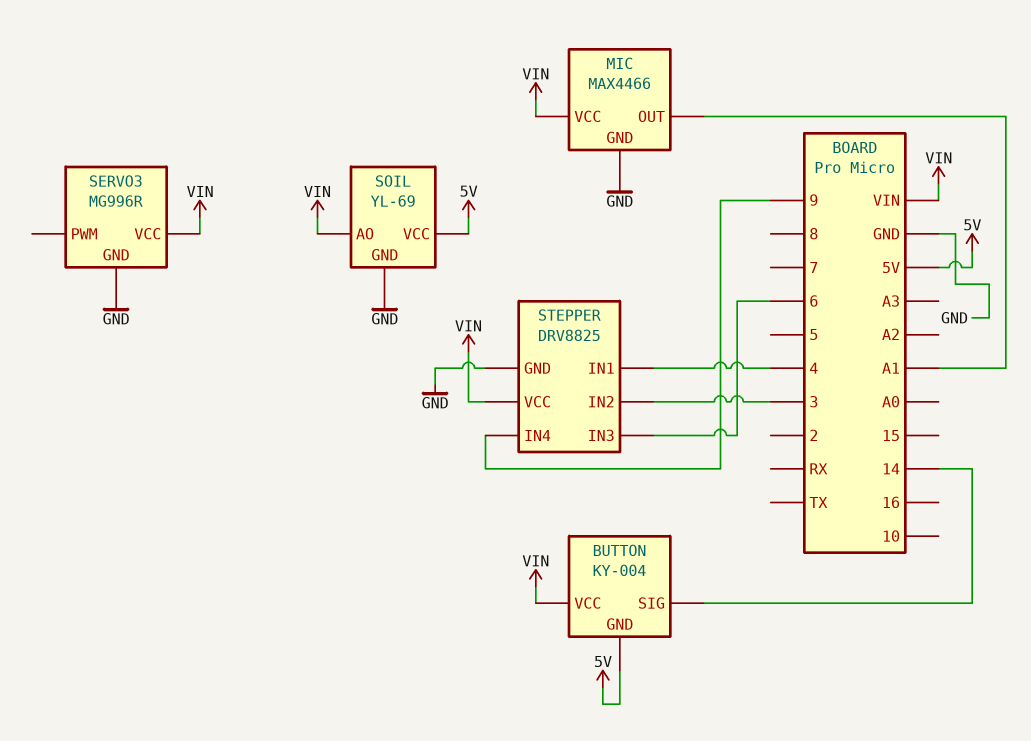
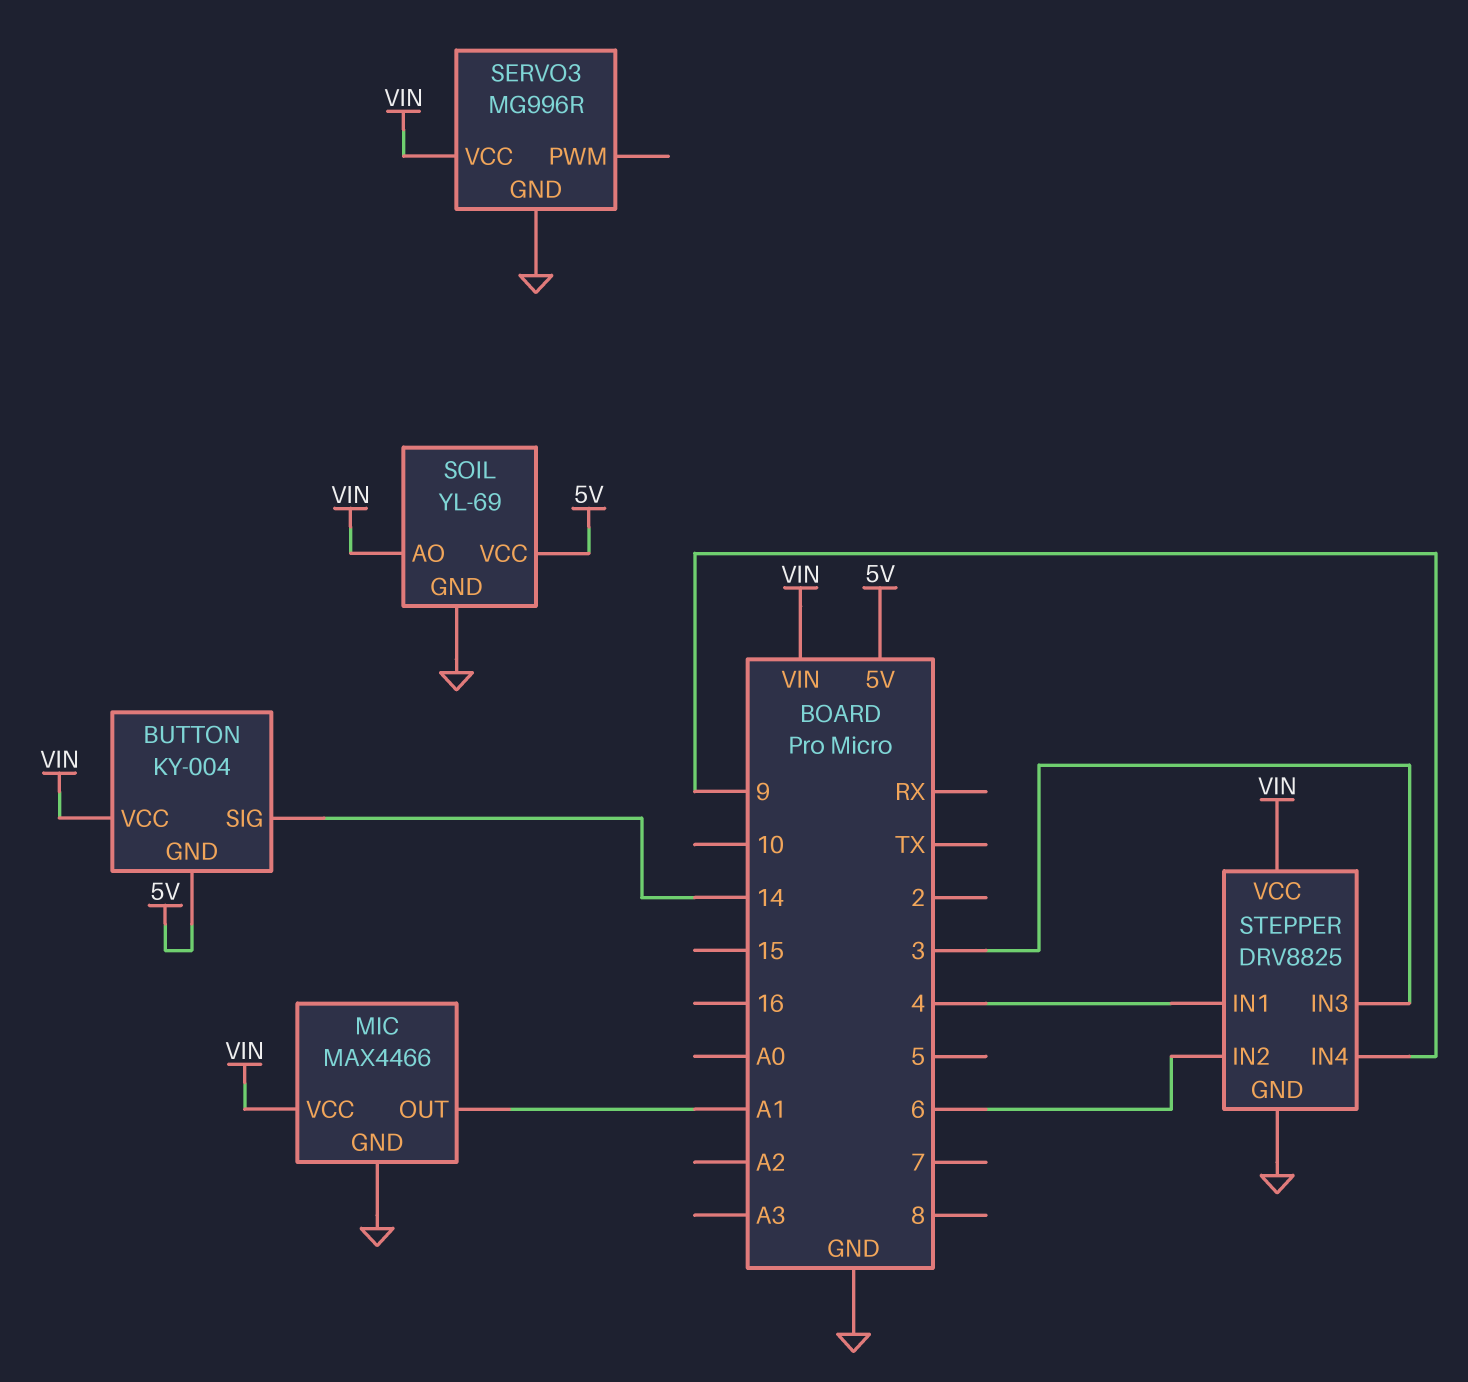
STEPPER pin IN2: 3 -> 6
STEPPER pin IN3: 6 -> 3

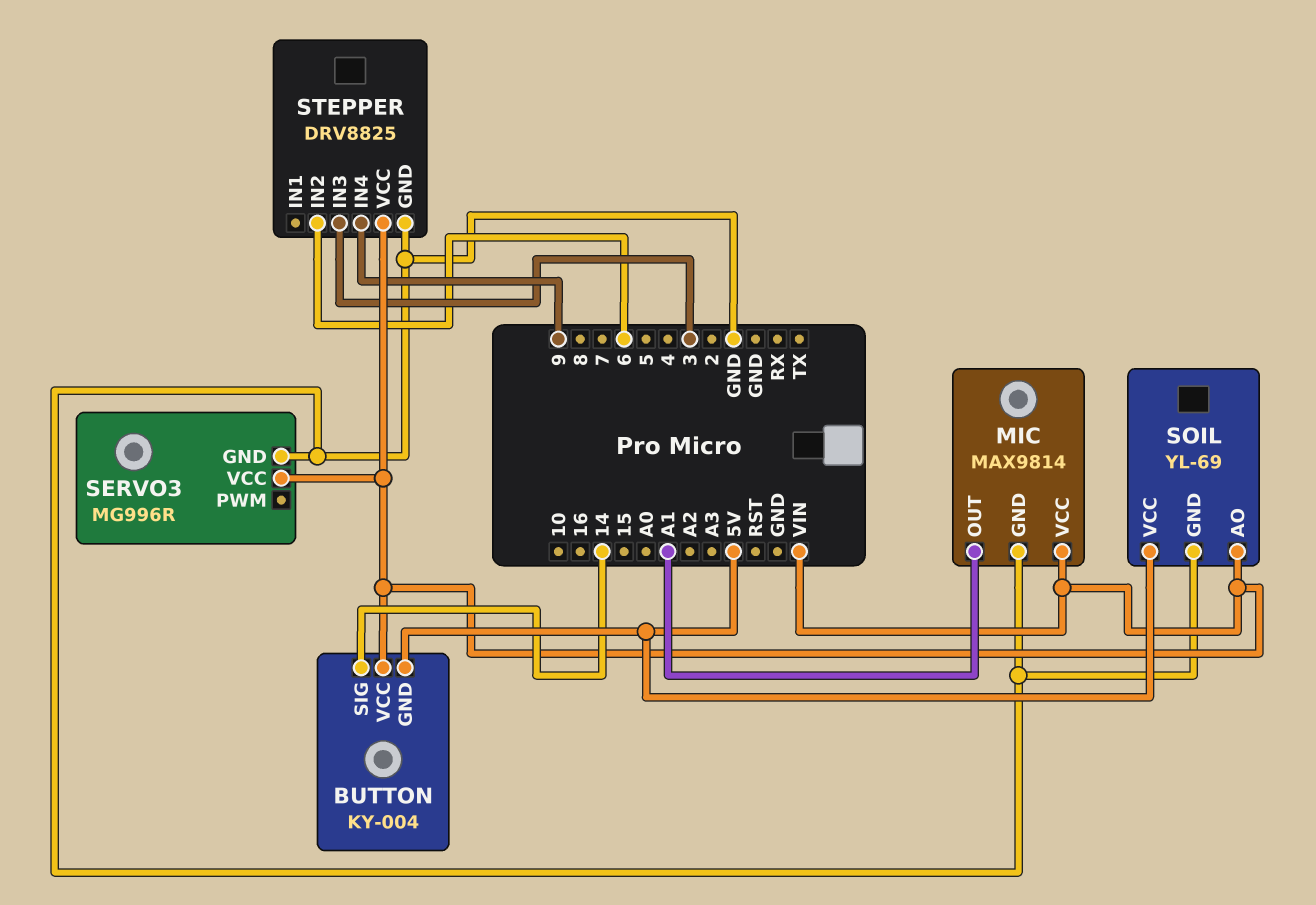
MIC: MAX4466 -> MAX9814
STEPPER pin IN1: 4 -> none

